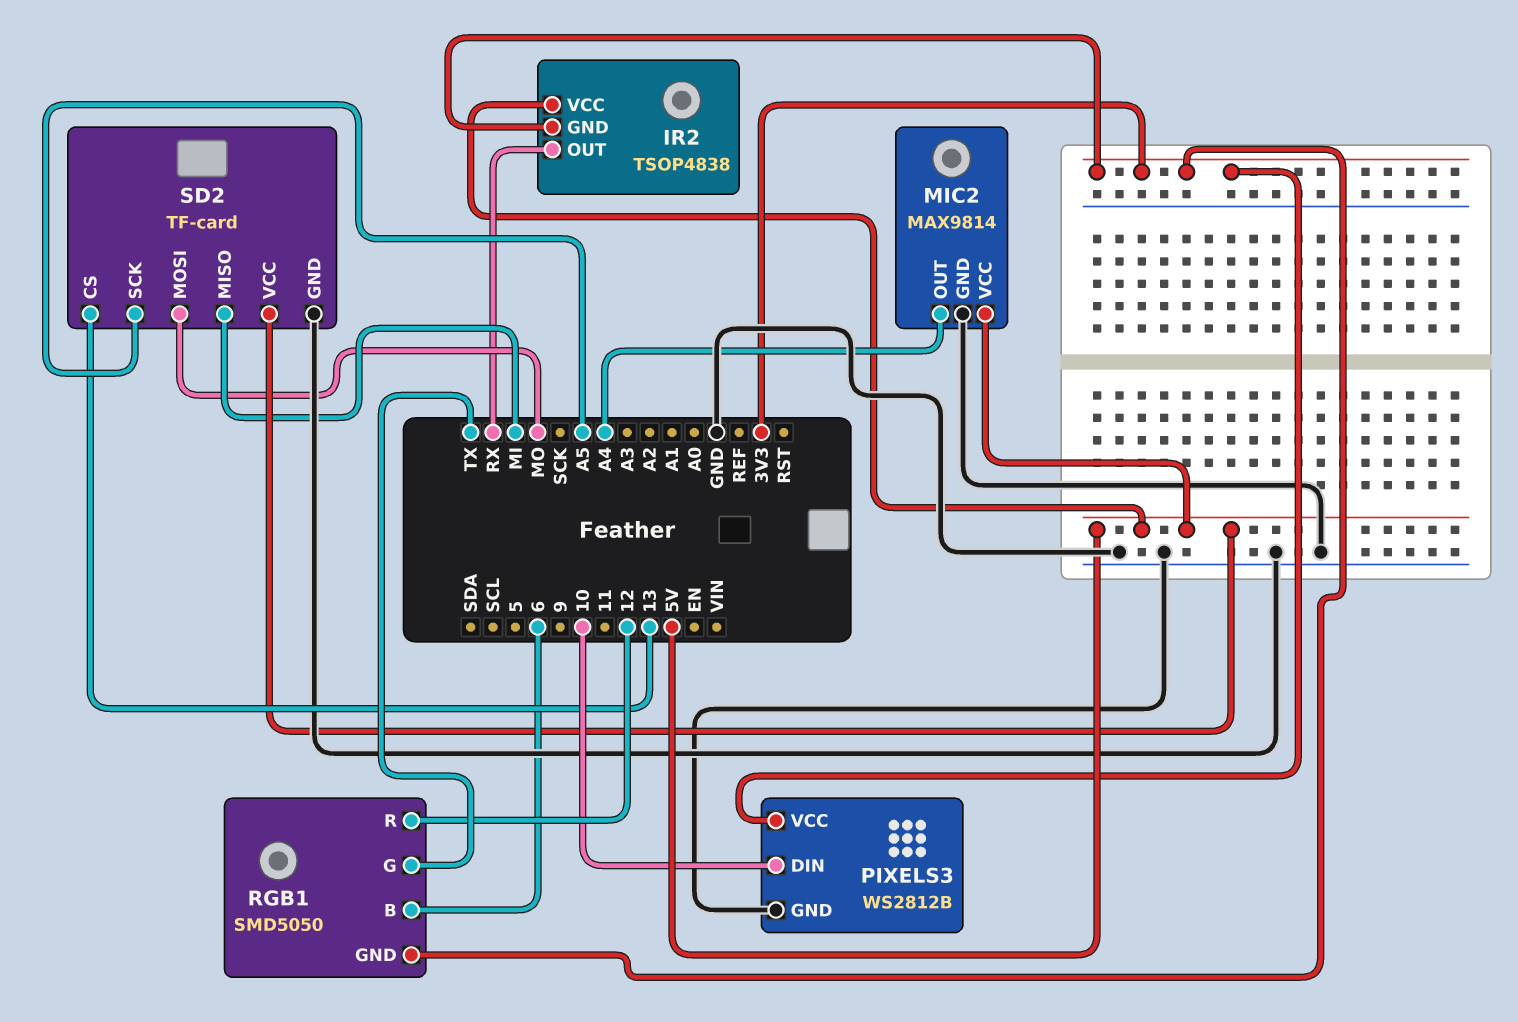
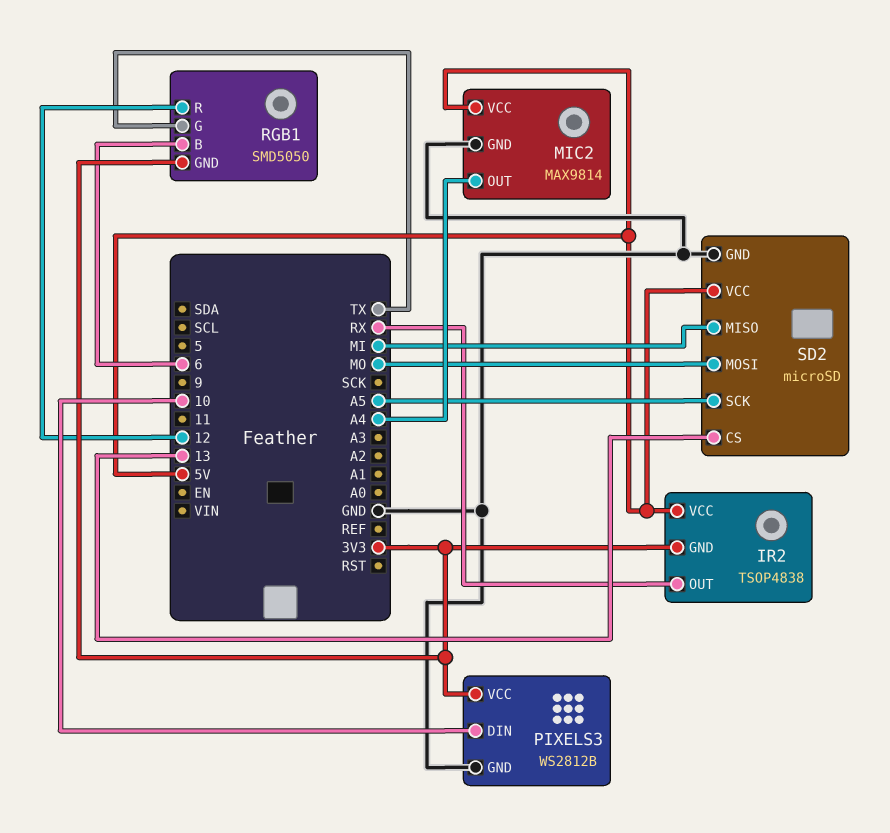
SD2: TF-card -> microSD

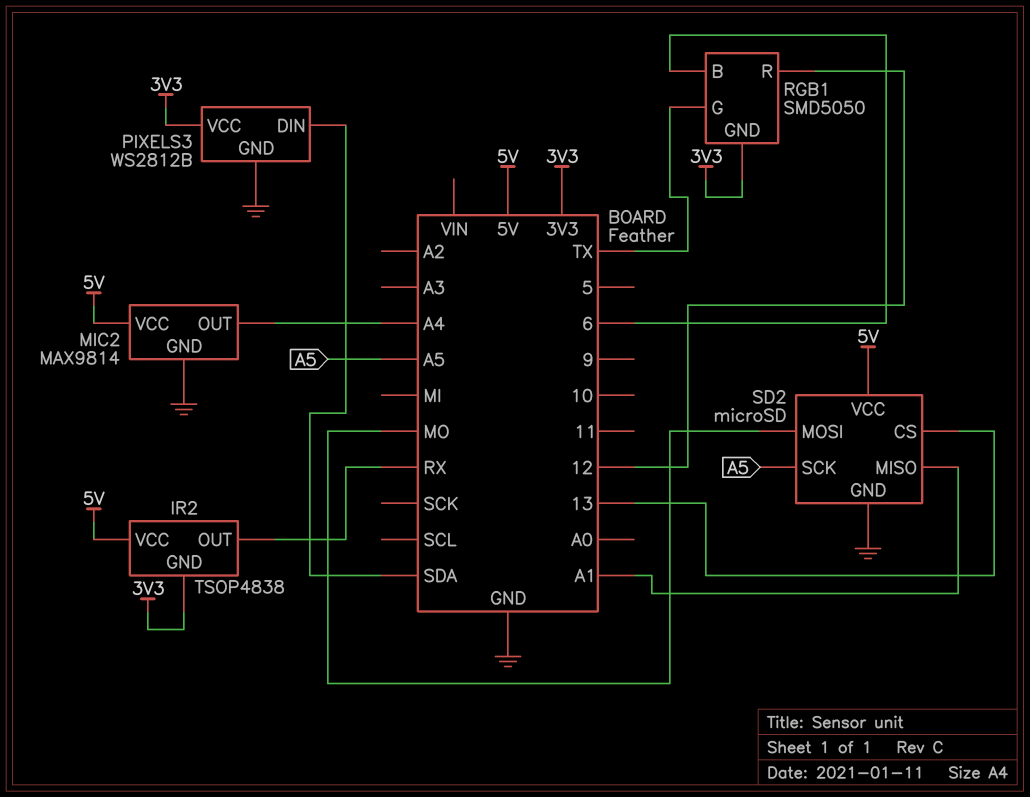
PIXELS3 pin DIN: 10 -> SDA
SD2 pin MISO: MI -> A1

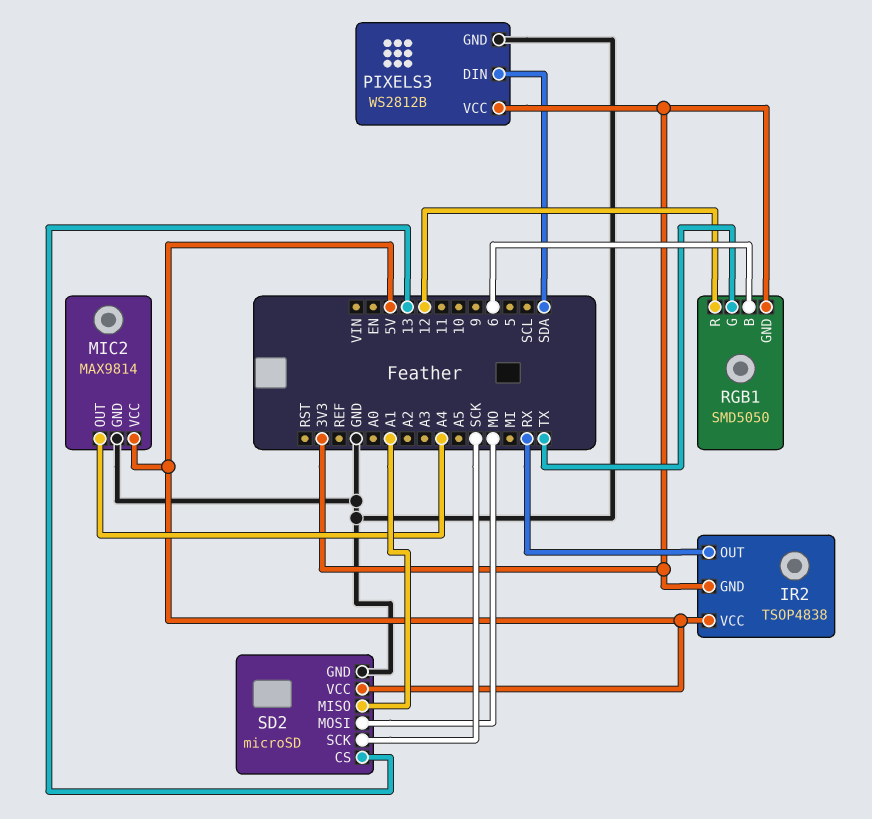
SD2 pin SCK: A5 -> SCK

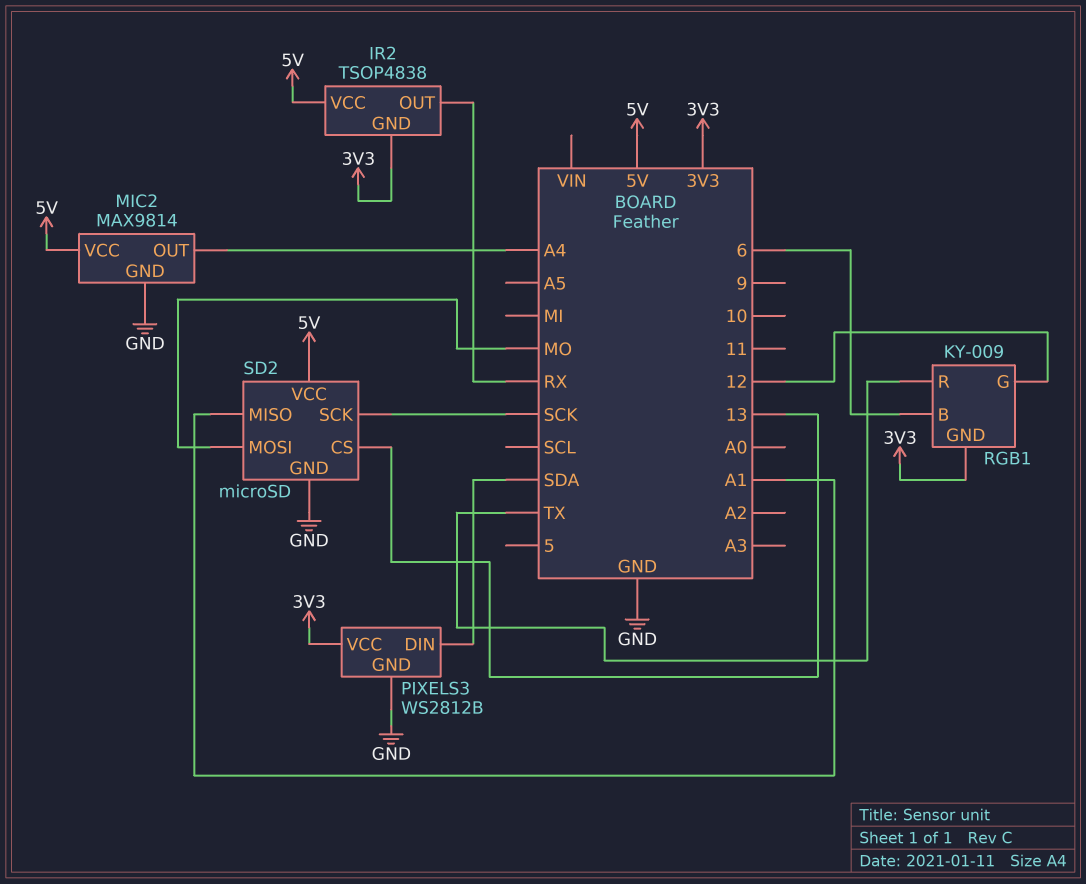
RGB1: SMD5050 -> KY-009
RGB1 pin G: TX -> 12
RGB1 pin R: 12 -> TX

